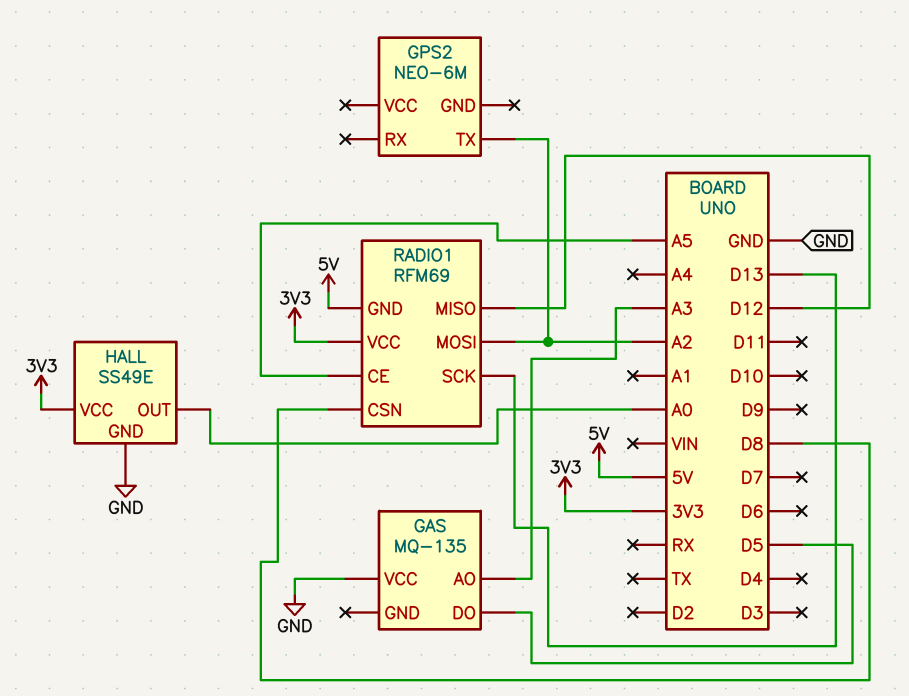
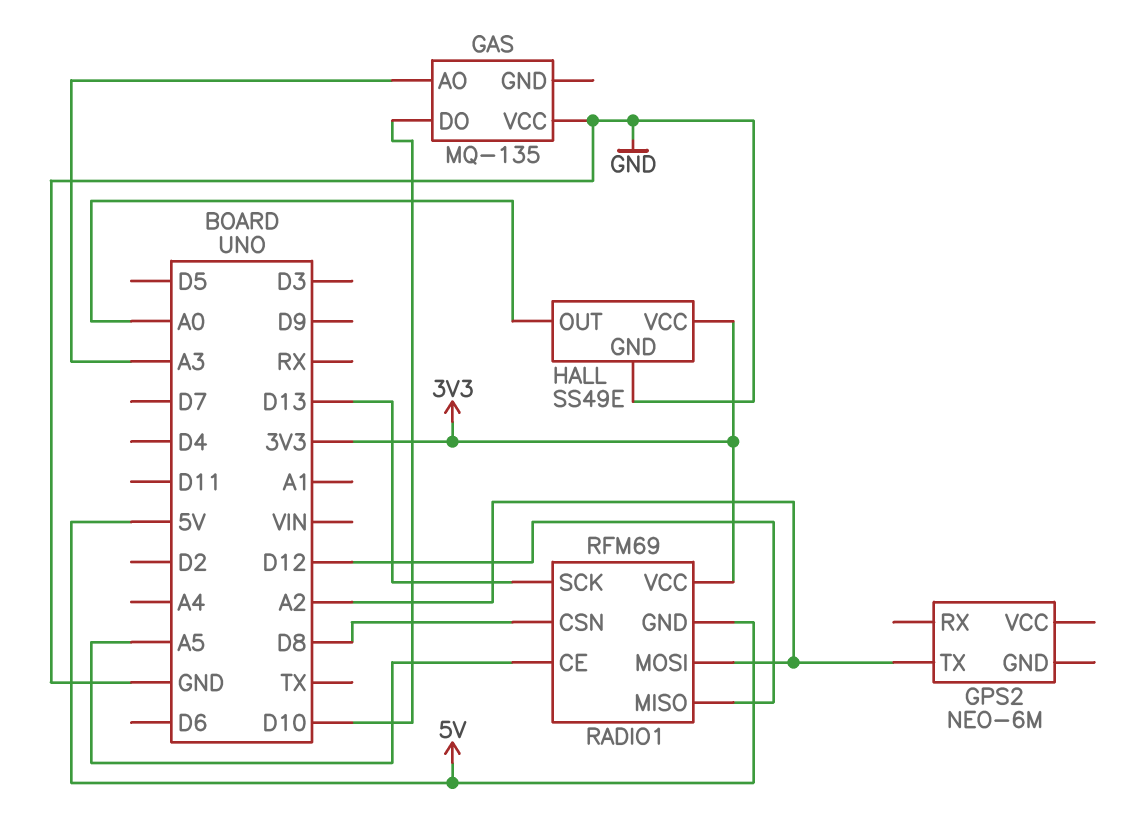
GAS pin DO: D5 -> D10

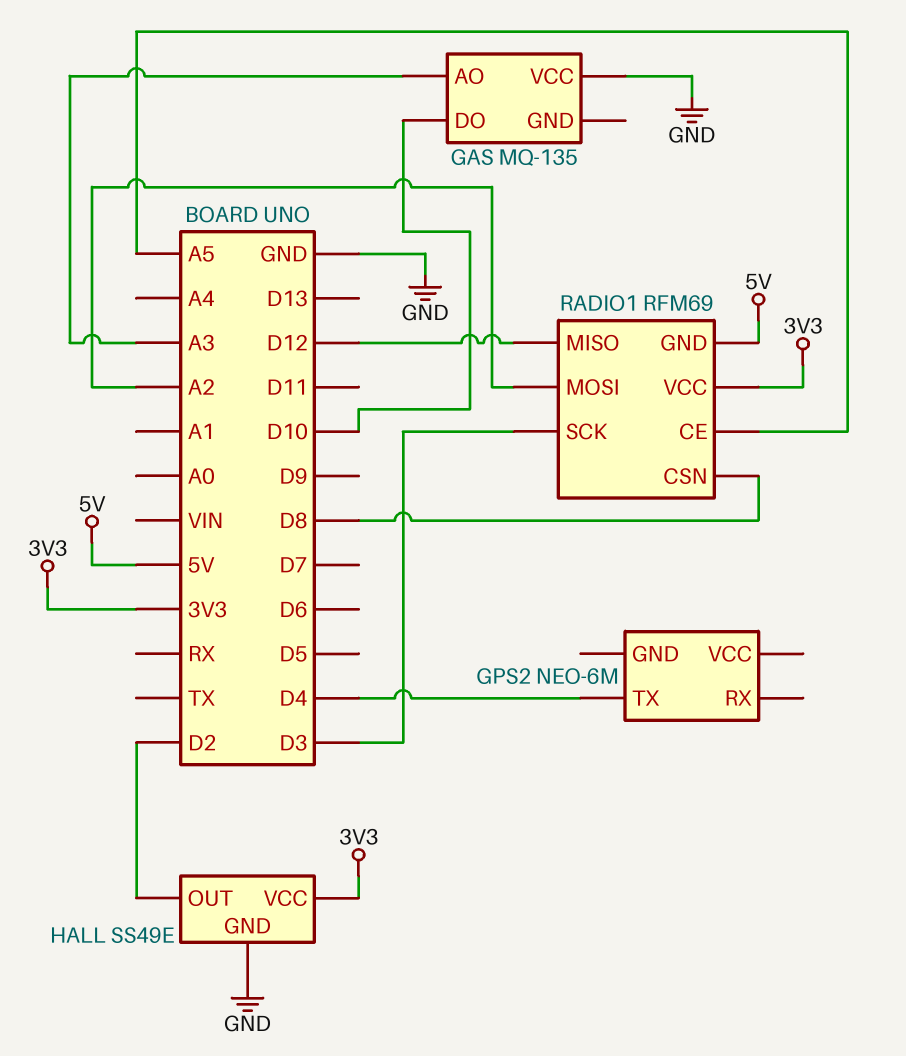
GPS2 pin TX: A2 -> D4
HALL pin OUT: A0 -> D2
RADIO1 pin SCK: D13 -> D3

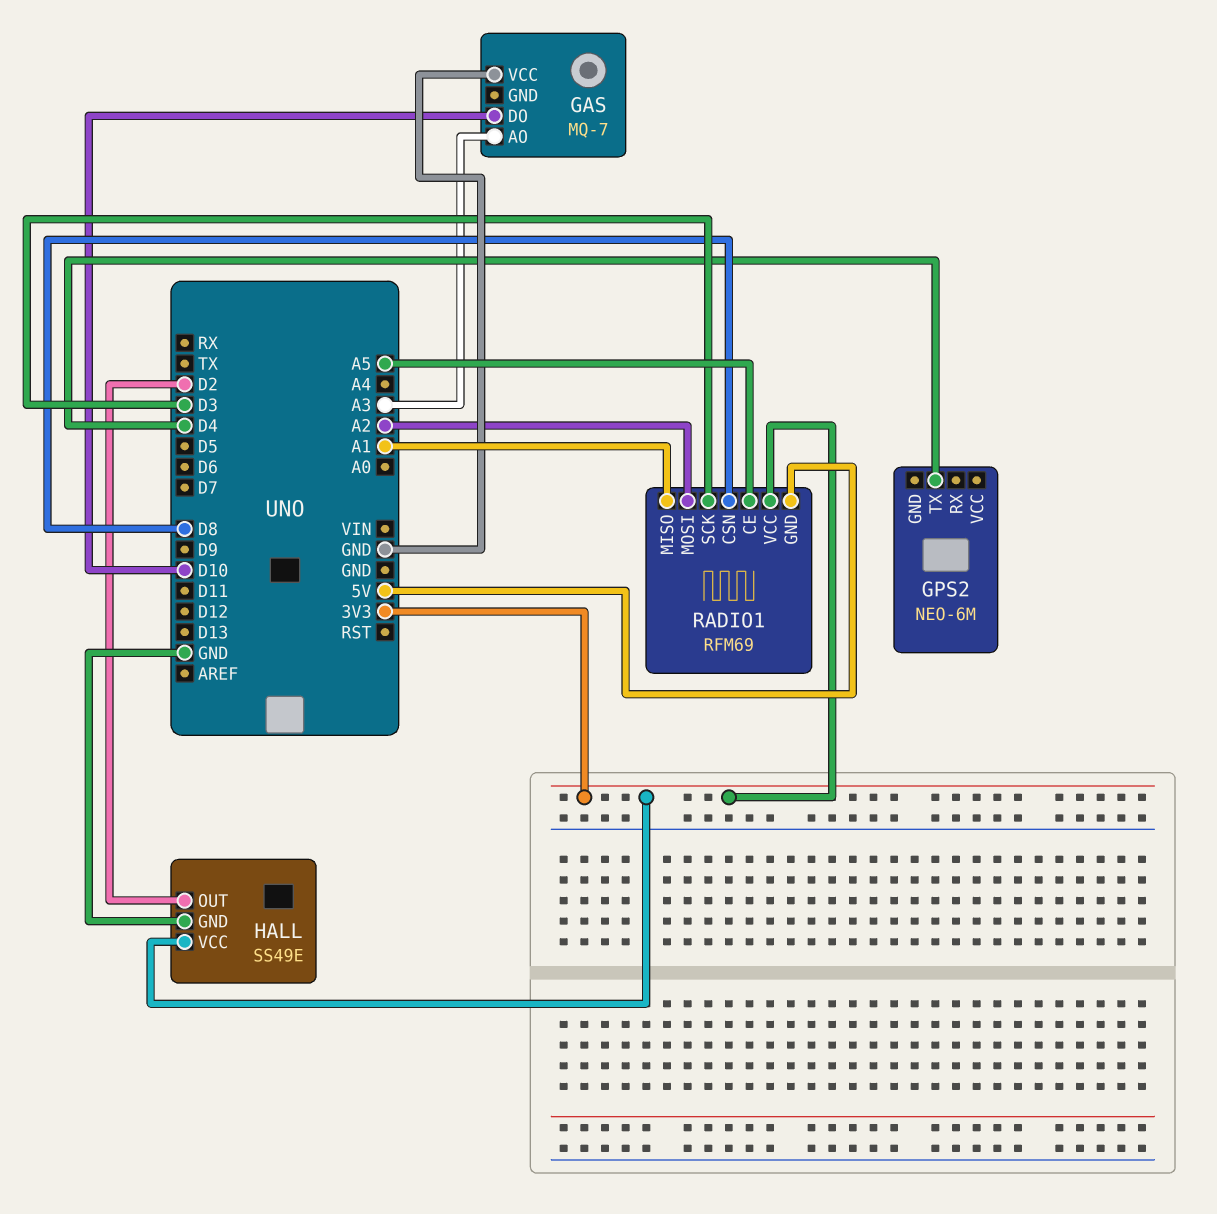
GAS: MQ-135 -> MQ-7
RADIO1 pin MISO: D12 -> A1

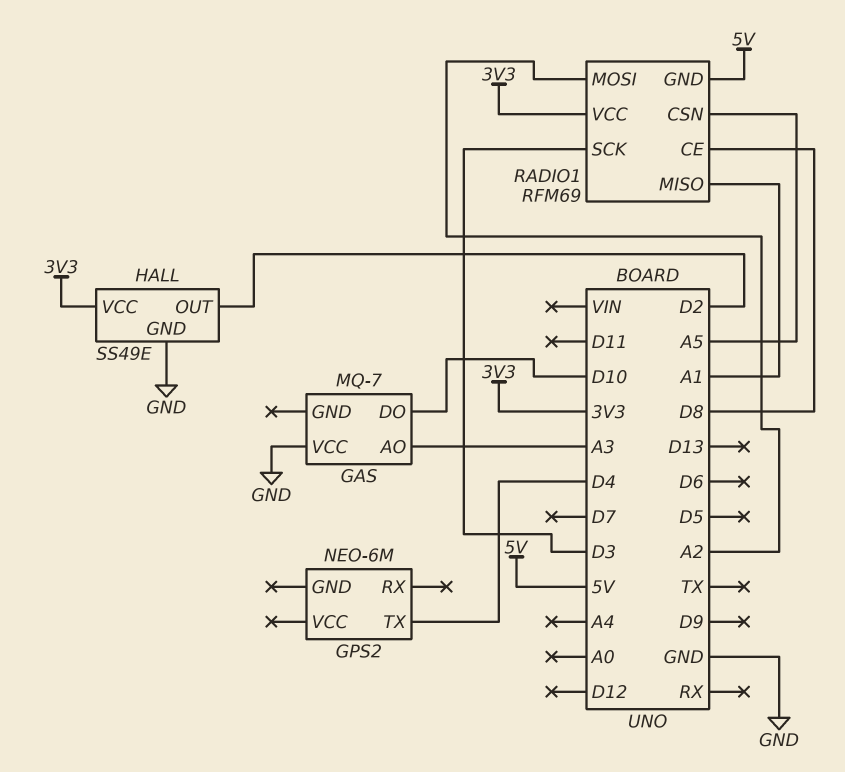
RADIO1 pin CE: A5 -> D8
RADIO1 pin CSN: D8 -> A5

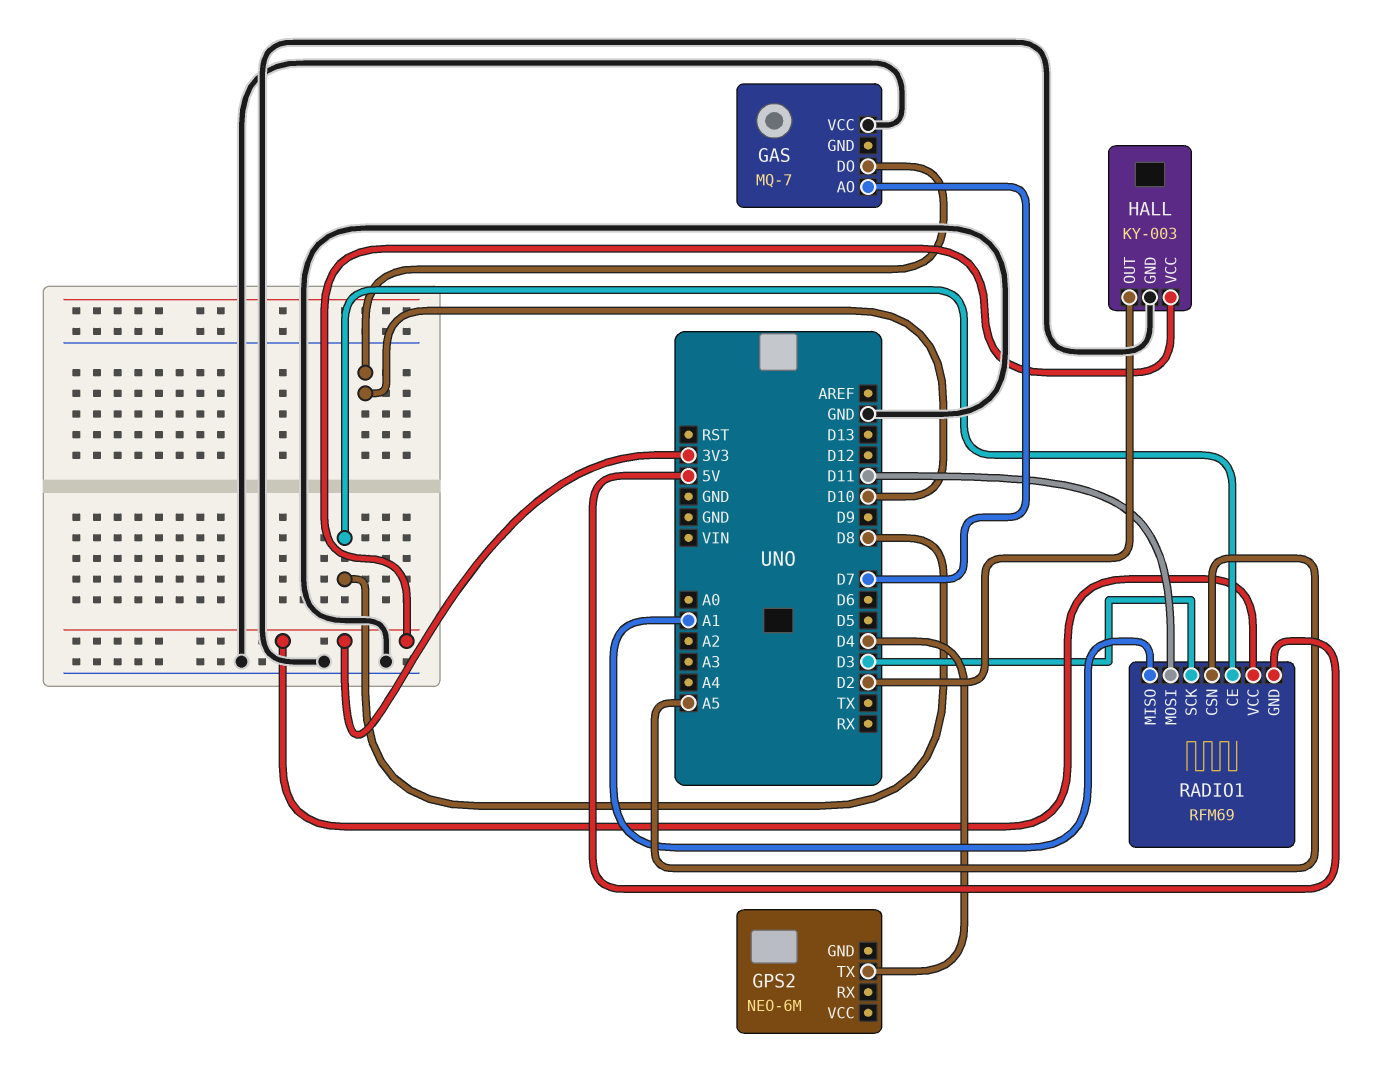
GAS pin AO: A3 -> D7
HALL: SS49E -> KY-003
RADIO1 pin MOSI: A2 -> D11

